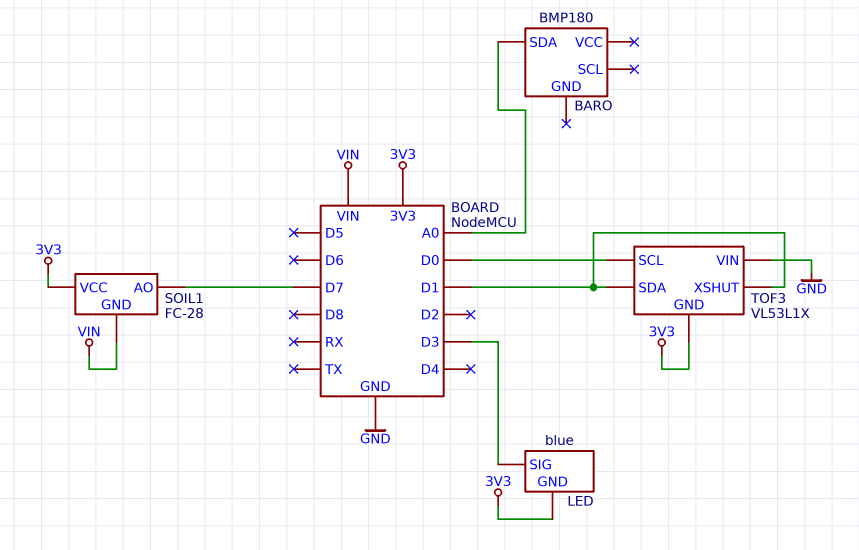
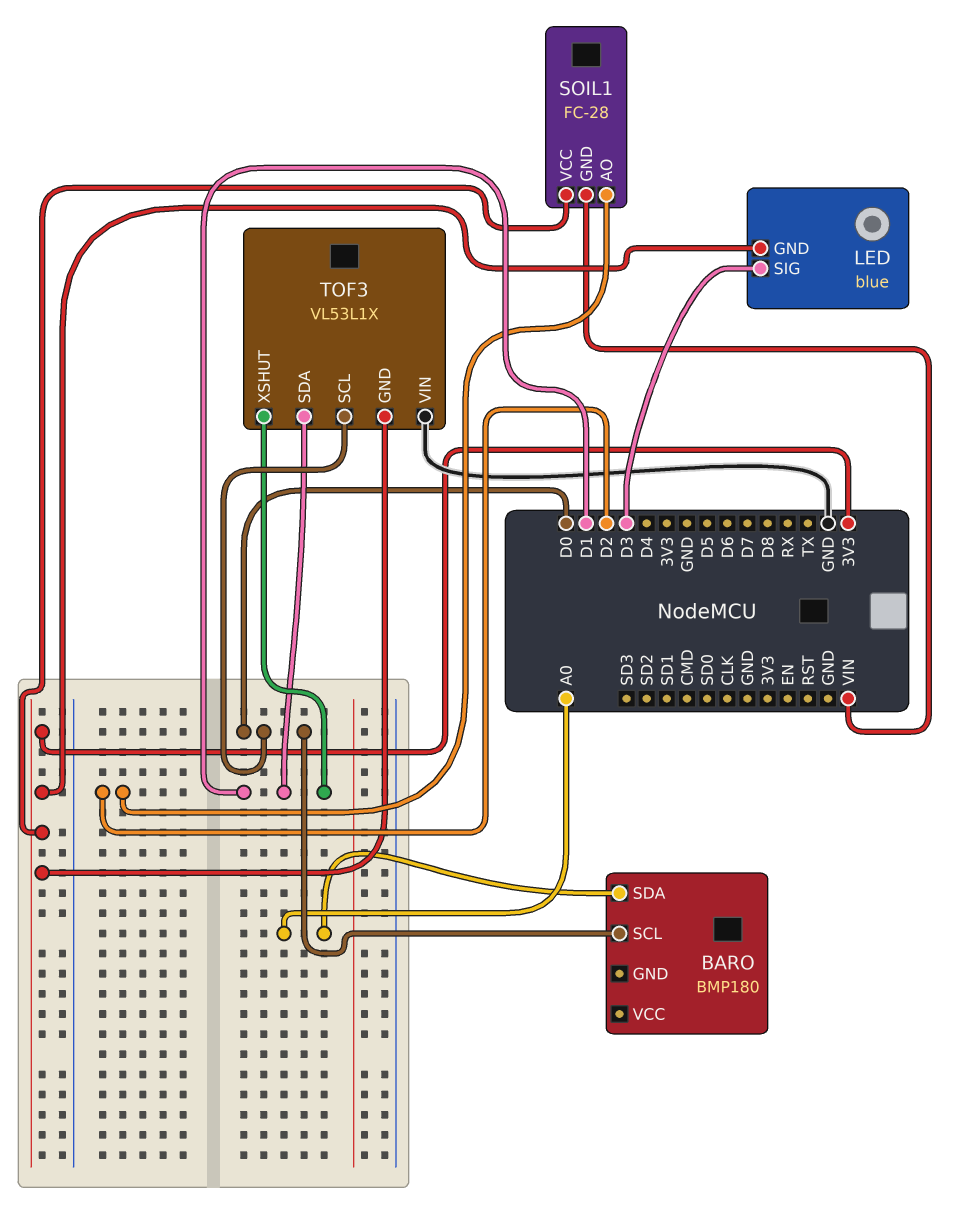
BARO pin SCL: none -> D0
SOIL1 pin AO: D7 -> D2

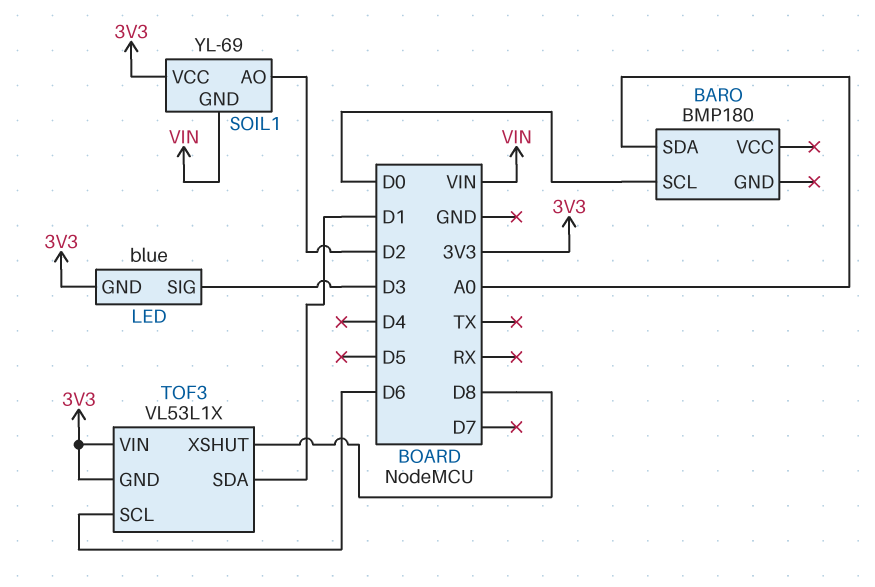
SOIL1: FC-28 -> YL-69
TOF3 pin SCL: D0 -> D6
TOF3 pin VIN: GND -> 3V3
TOF3 pin XSHUT: D1 -> D8

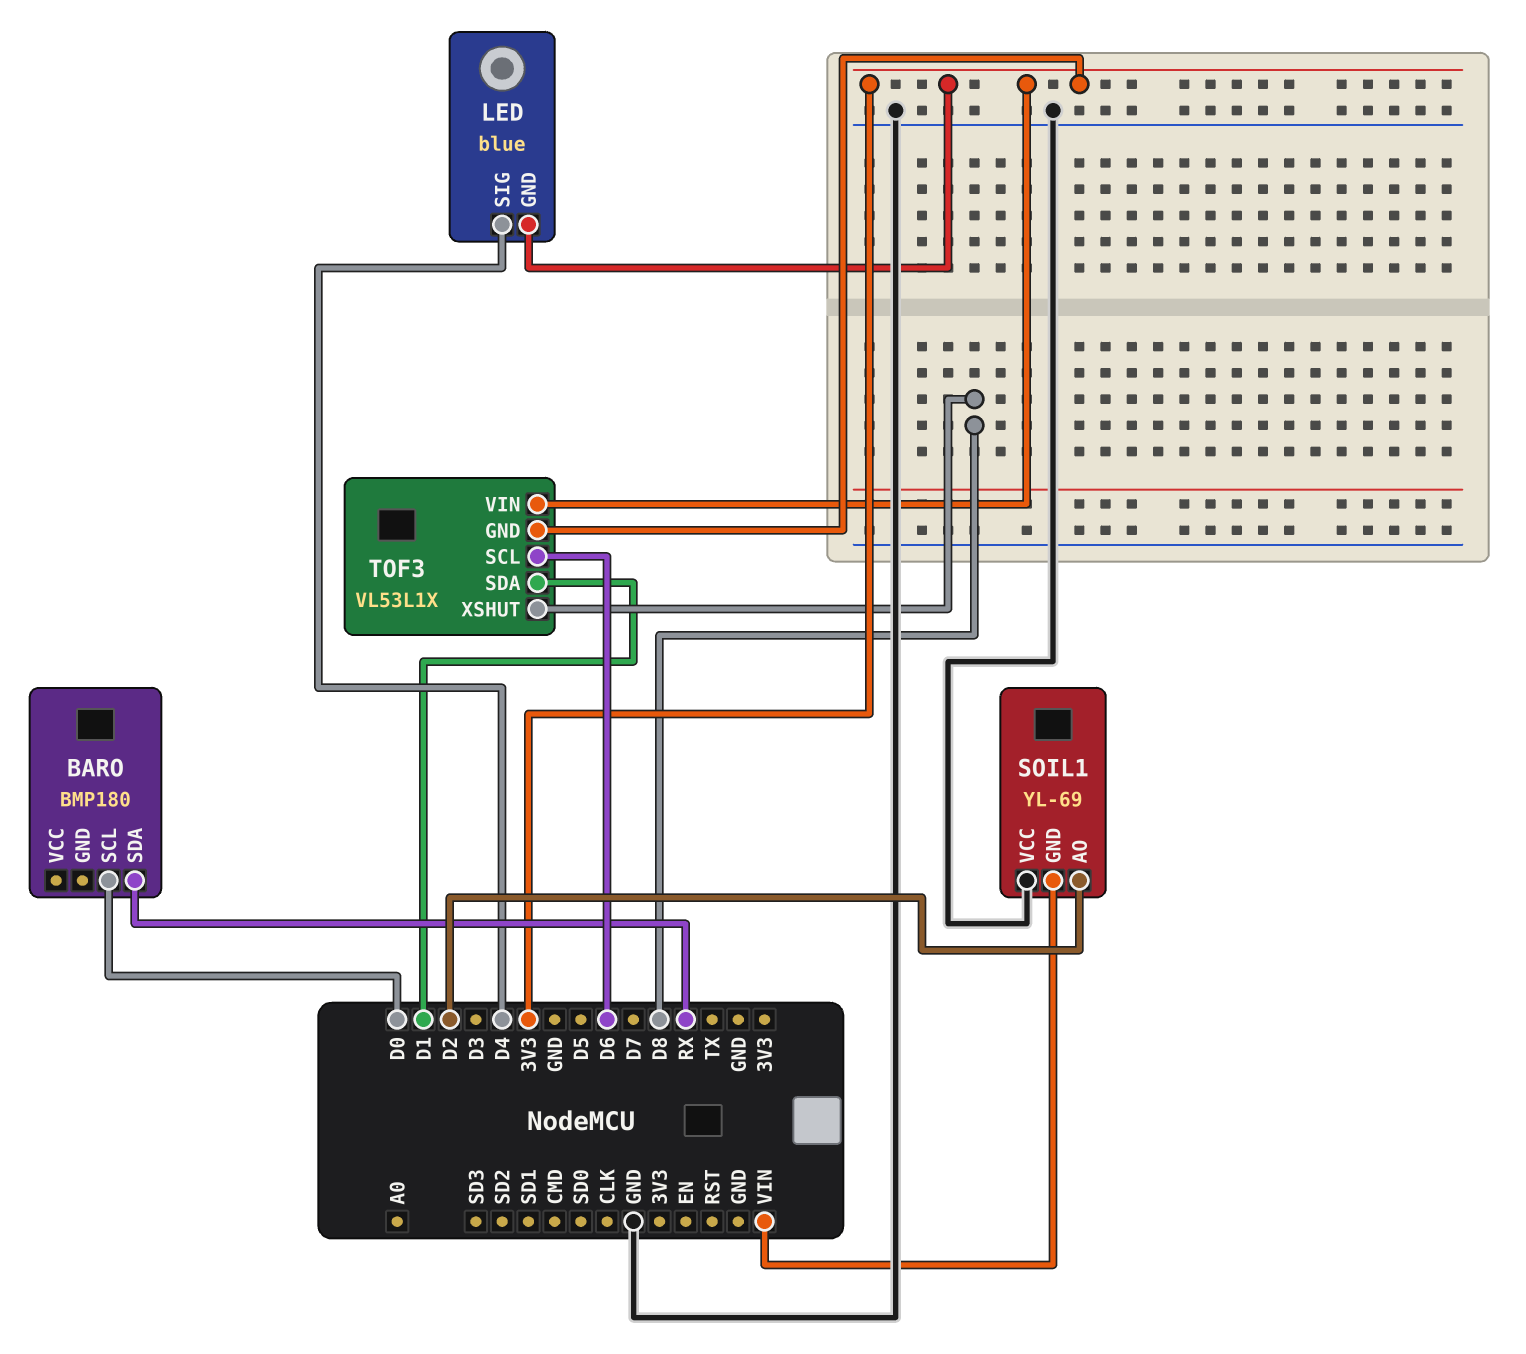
BARO pin SDA: A0 -> RX
LED pin SIG: D3 -> D4
SOIL1 pin VCC: 3V3 -> GND

